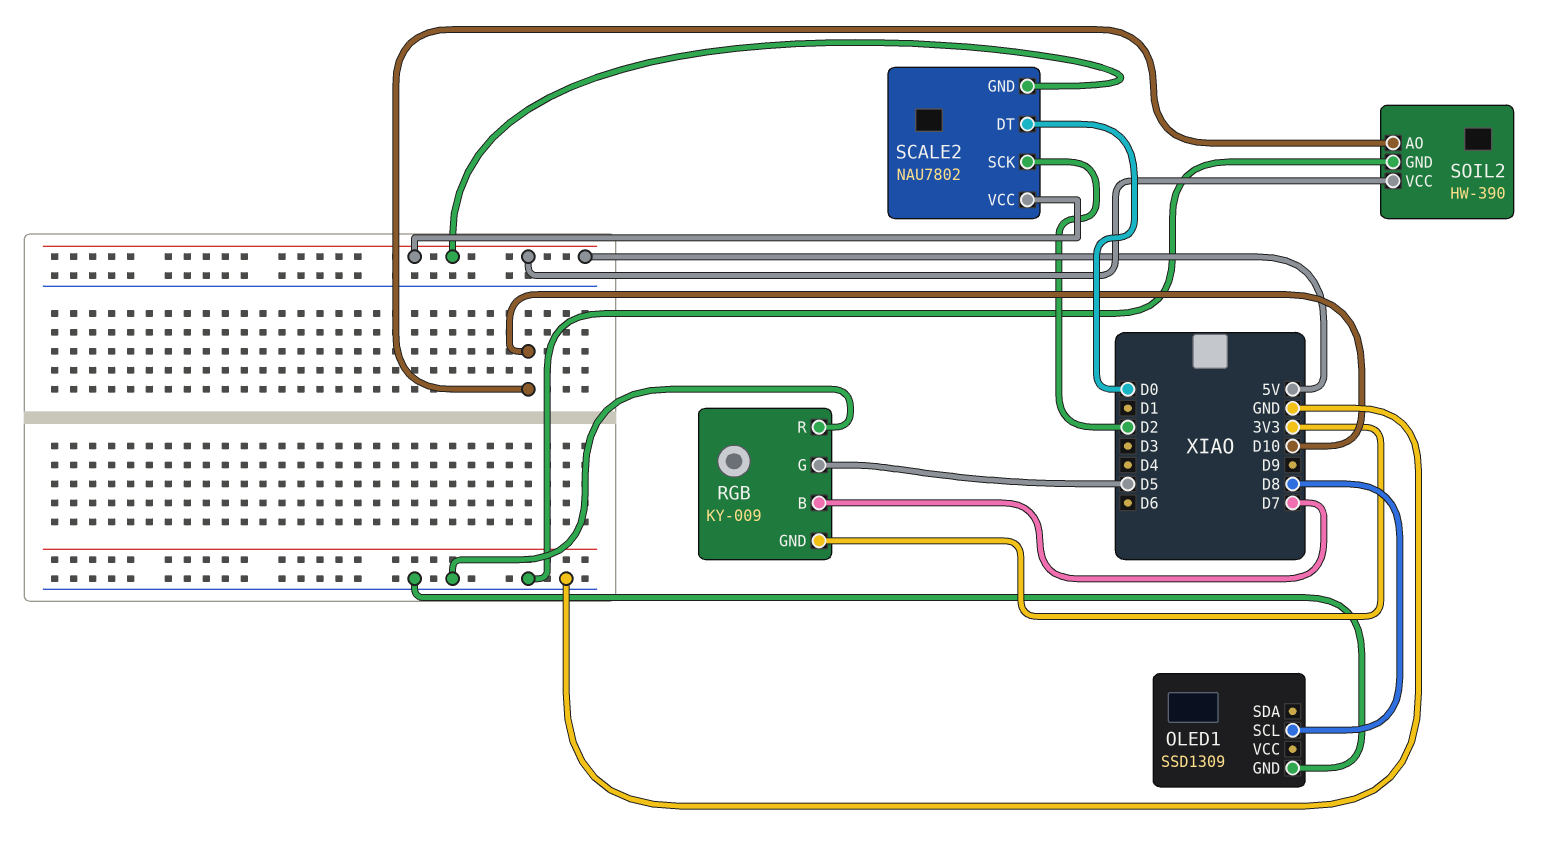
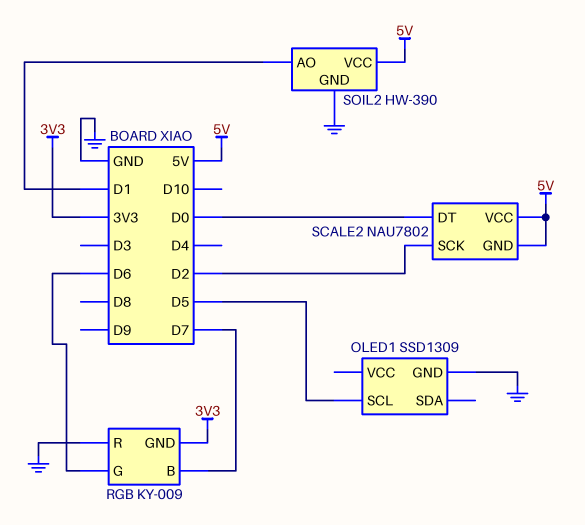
OLED1 pin SCL: D8 -> D5
RGB pin G: D5 -> D6
SOIL2 pin AO: D10 -> D1

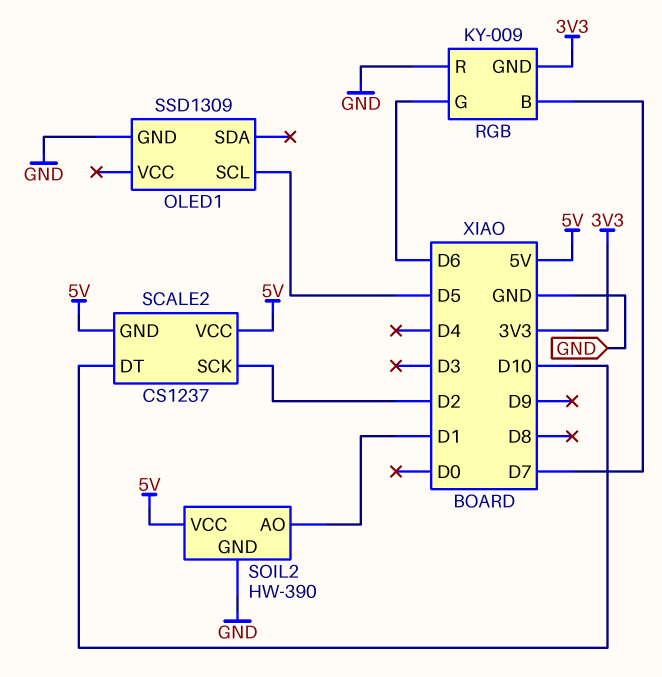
SCALE2: NAU7802 -> CS1237
SCALE2 pin DT: D0 -> D10

